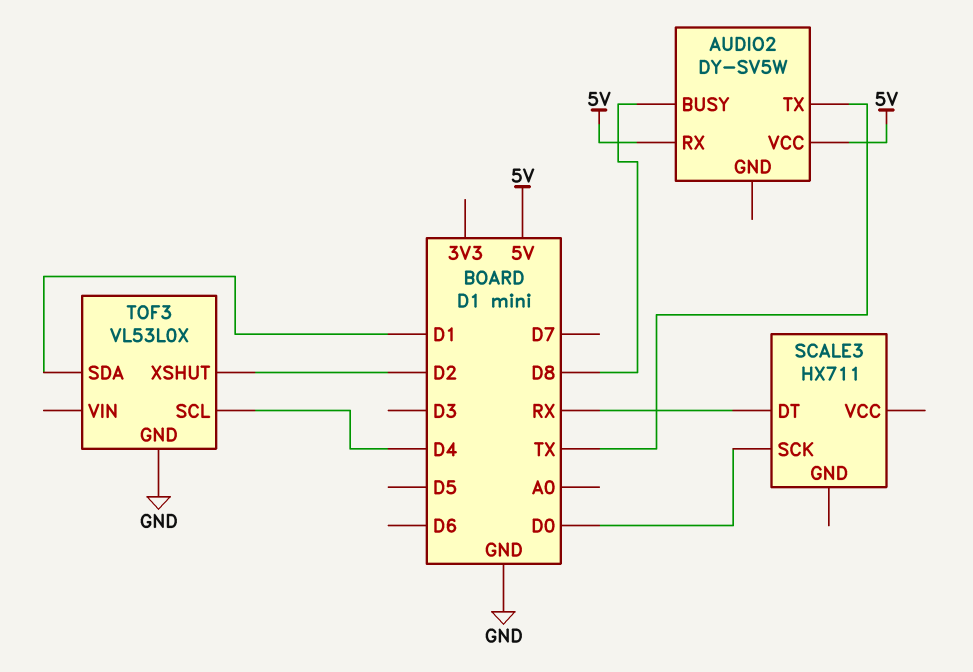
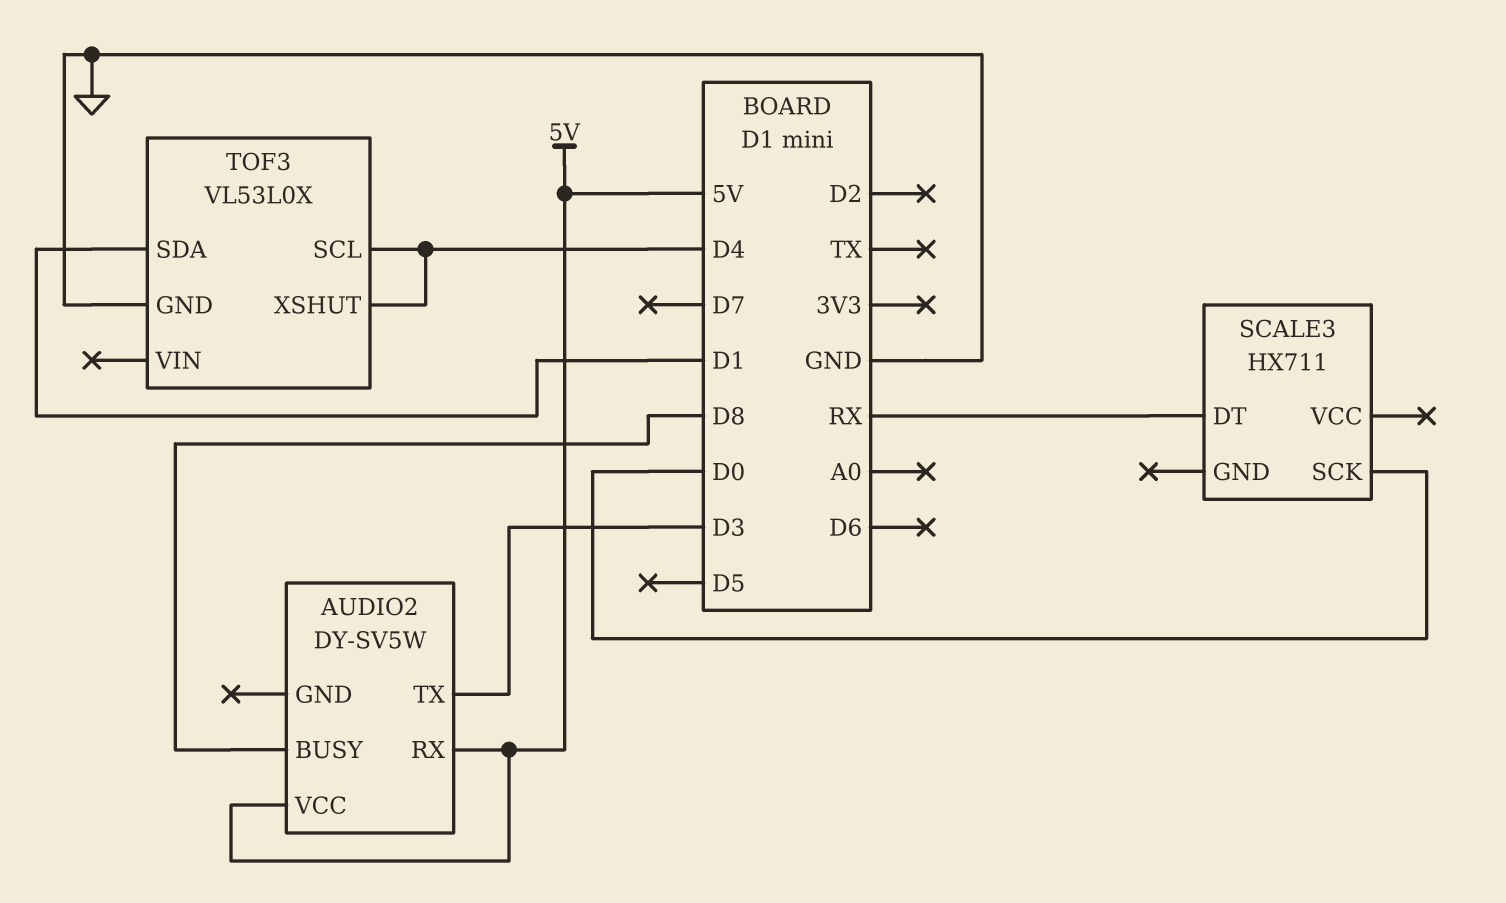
AUDIO2 pin TX: TX -> D3
TOF3 pin XSHUT: D2 -> D4

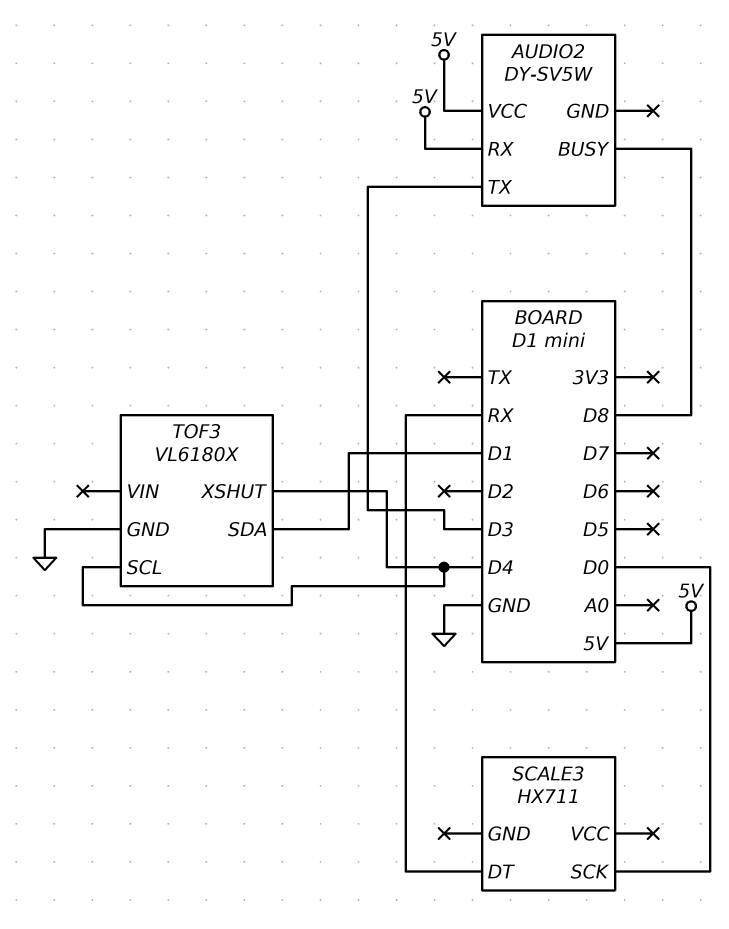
TOF3: VL53L0X -> VL6180X

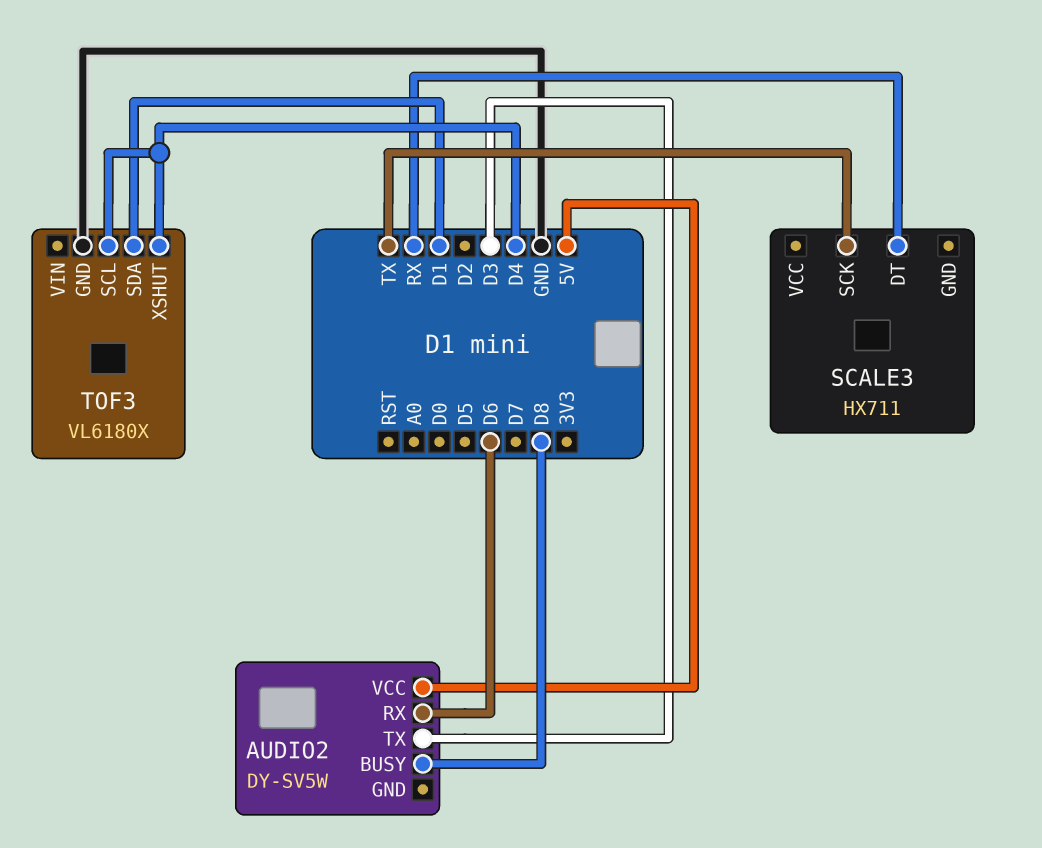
AUDIO2 pin RX: 5V -> D6
SCALE3 pin SCK: D0 -> TX

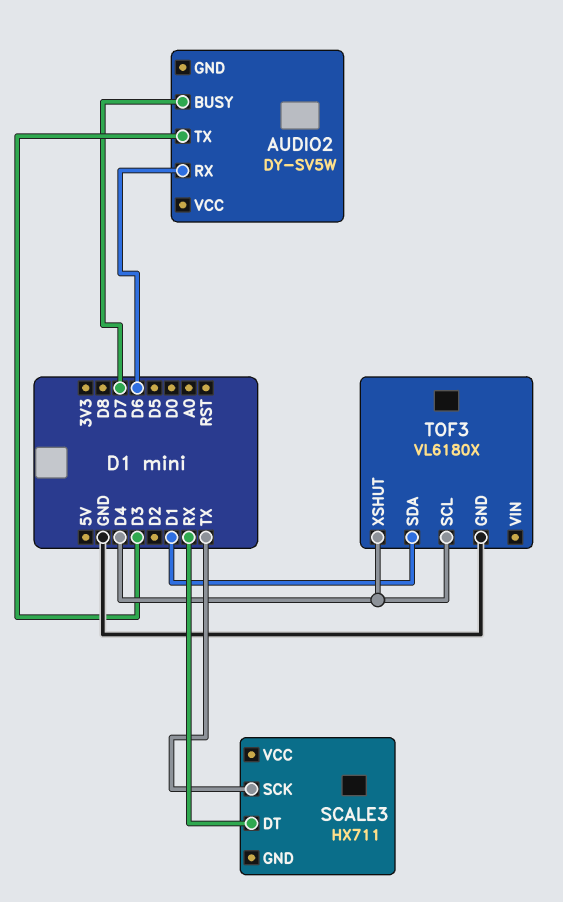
AUDIO2 pin BUSY: D8 -> D7
AUDIO2 pin VCC: 5V -> none

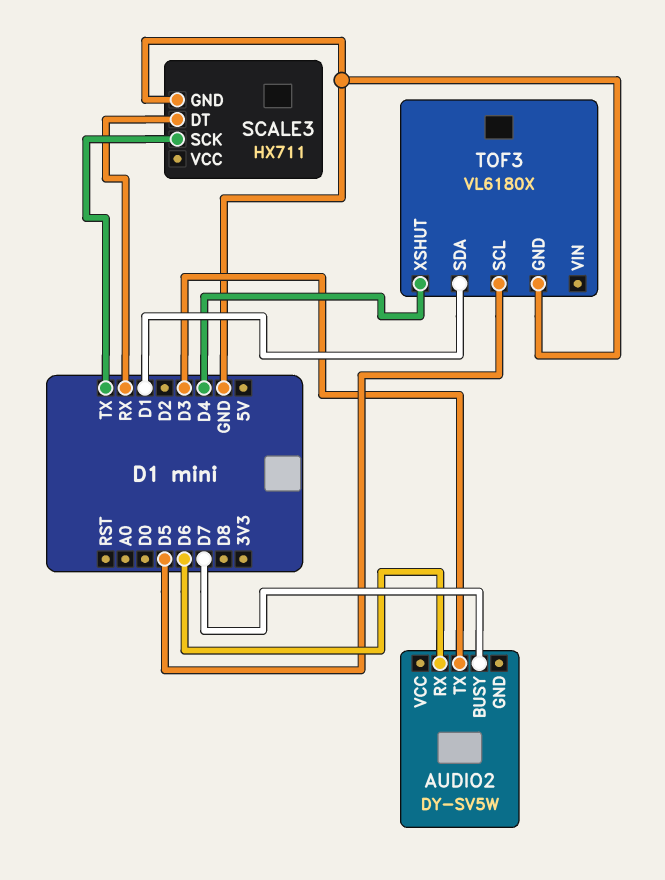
SCALE3 pin GND: none -> GND
TOF3 pin SCL: D4 -> D5

